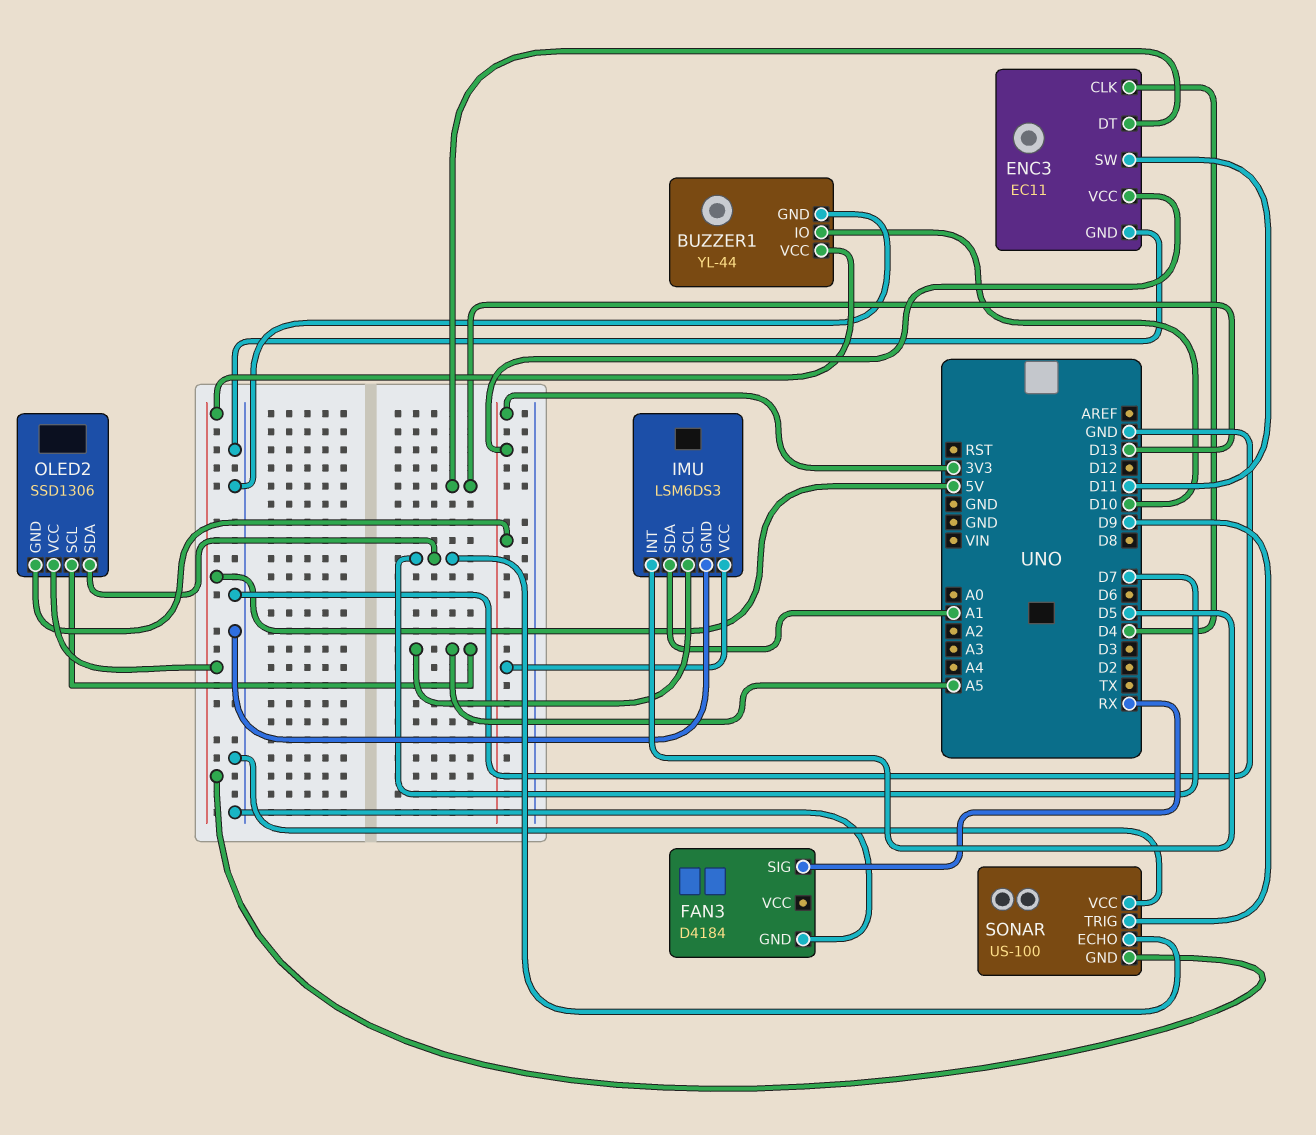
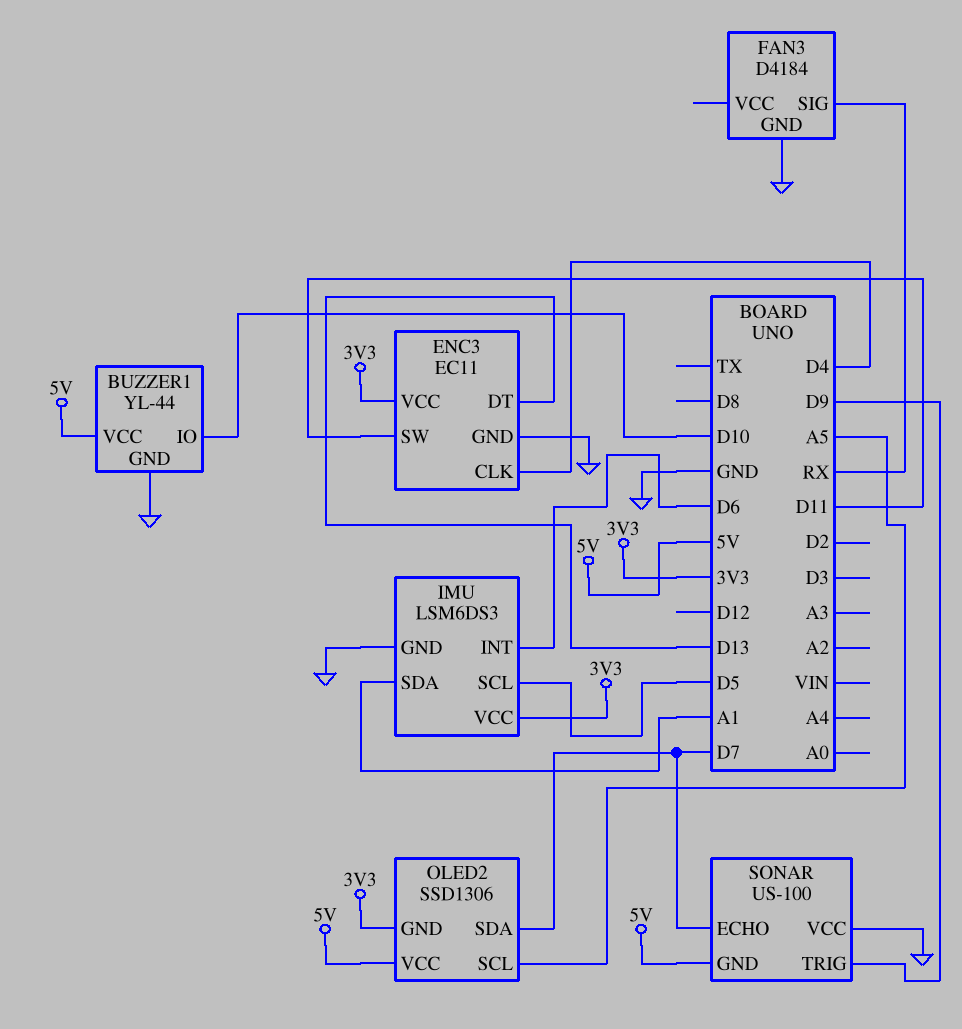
IMU pin INT: D5 -> D6
IMU pin SCL: A5 -> D5

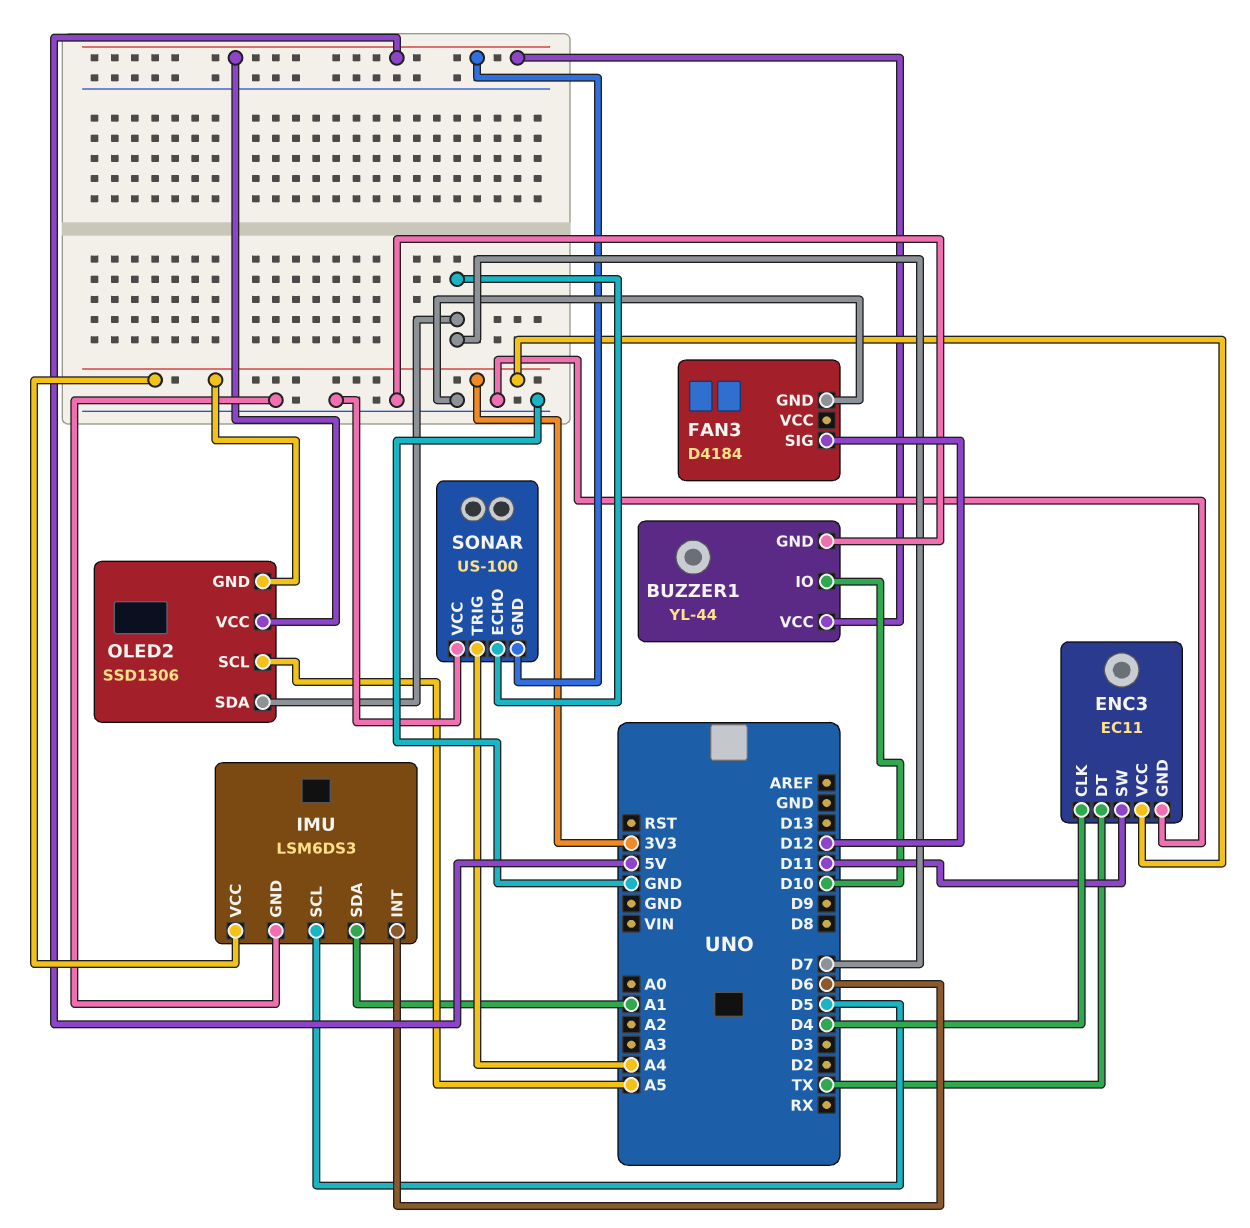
ENC3 pin DT: D13 -> TX
FAN3 pin SIG: RX -> D12
SONAR pin TRIG: D9 -> A4

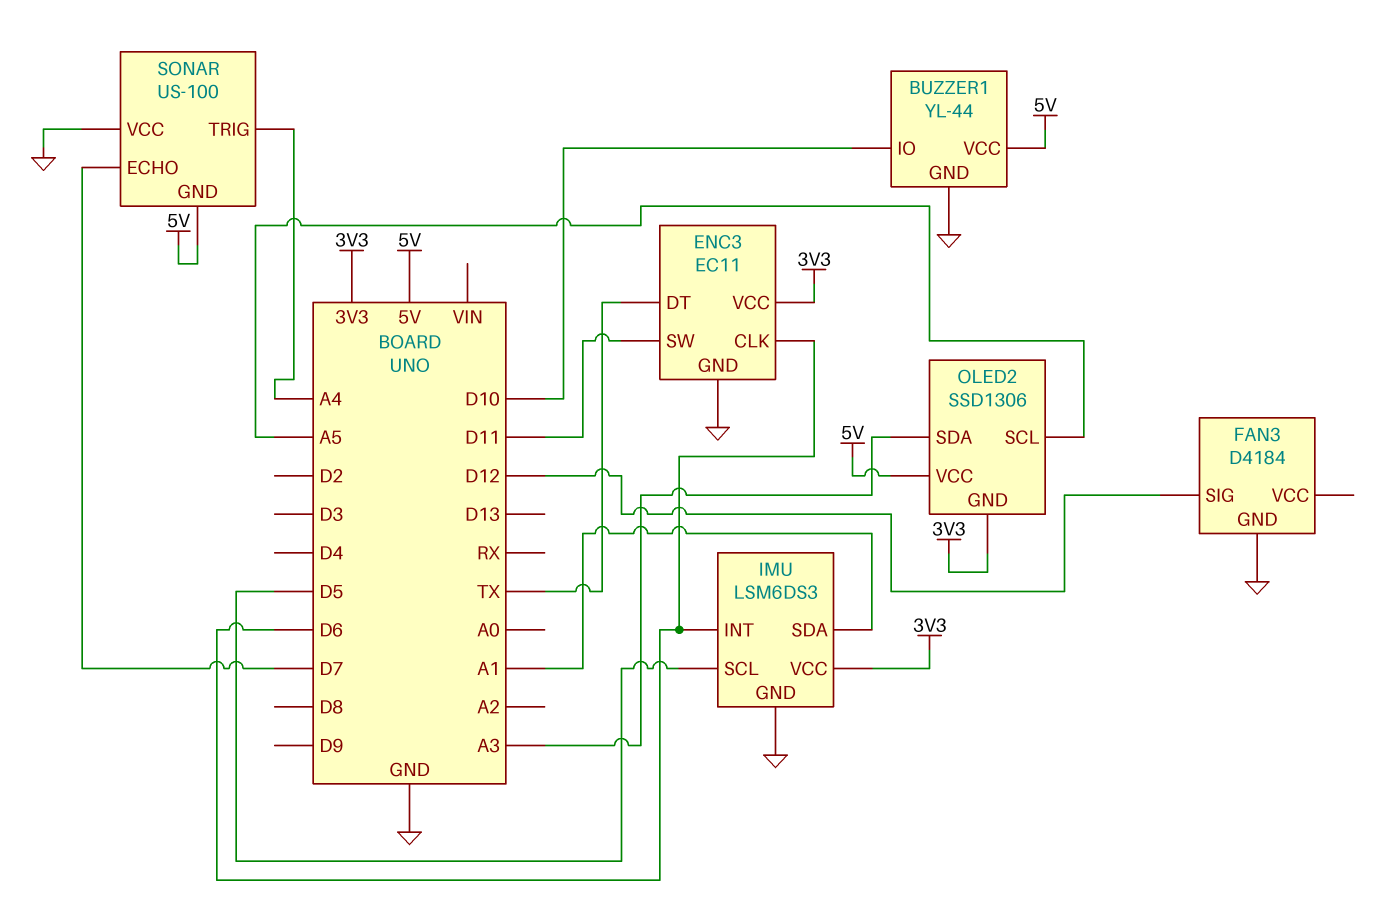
ENC3 pin CLK: D4 -> D6
OLED2 pin SDA: D7 -> A3

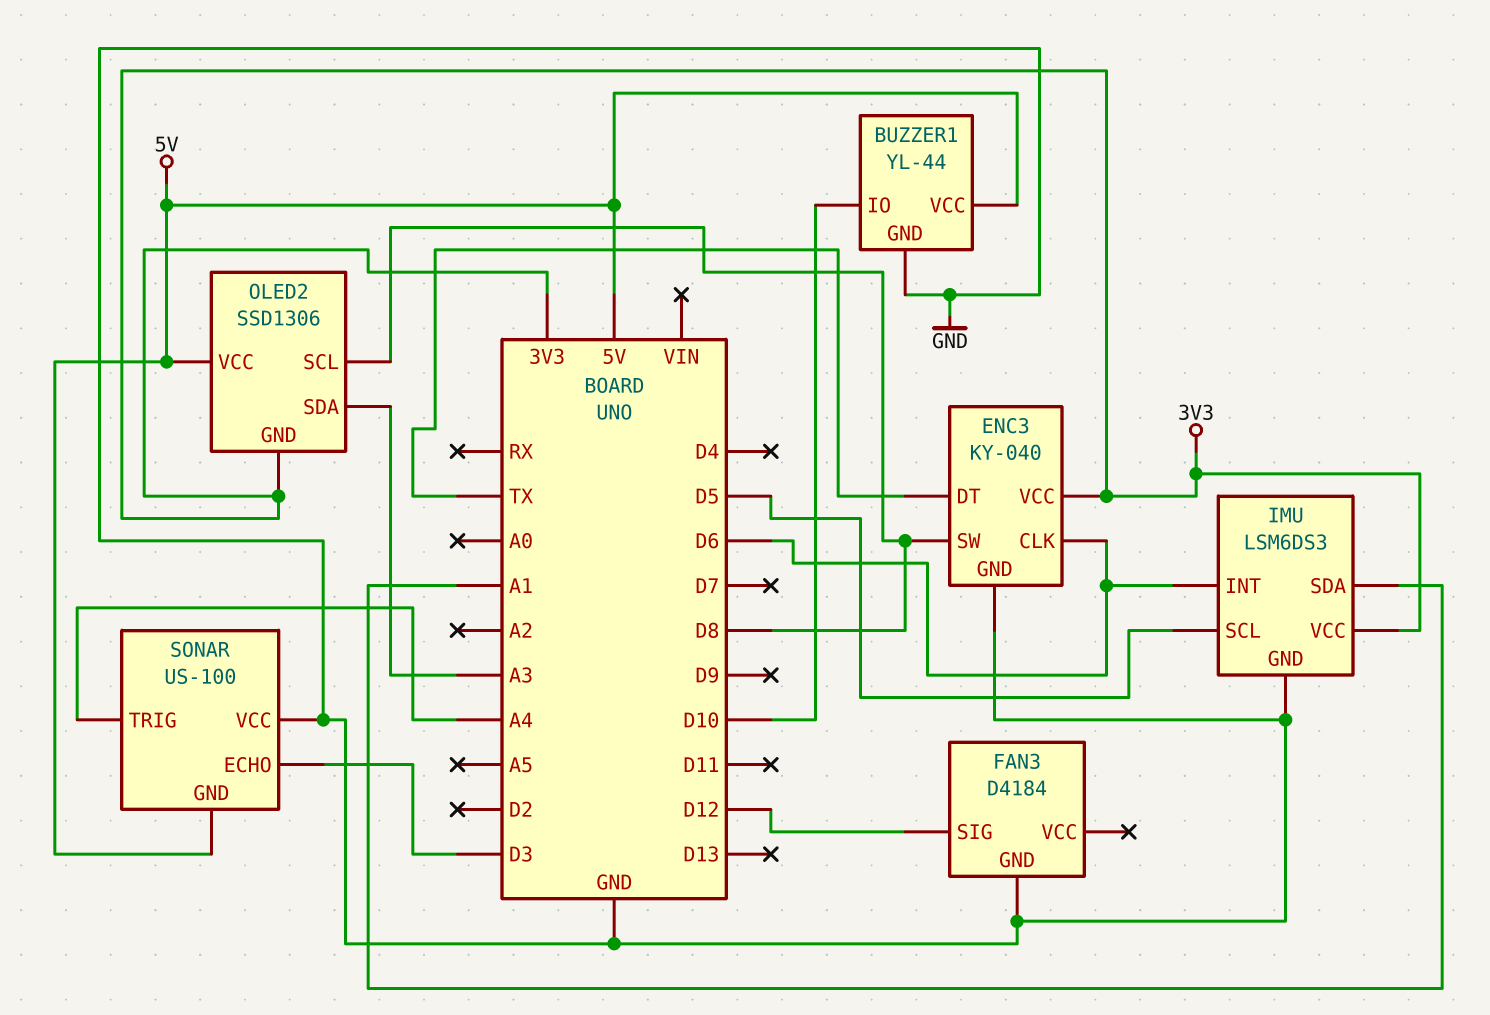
ENC3: EC11 -> KY-040
ENC3 pin SW: D11 -> D8
OLED2 pin SCL: A5 -> D8
SONAR pin ECHO: D7 -> D3

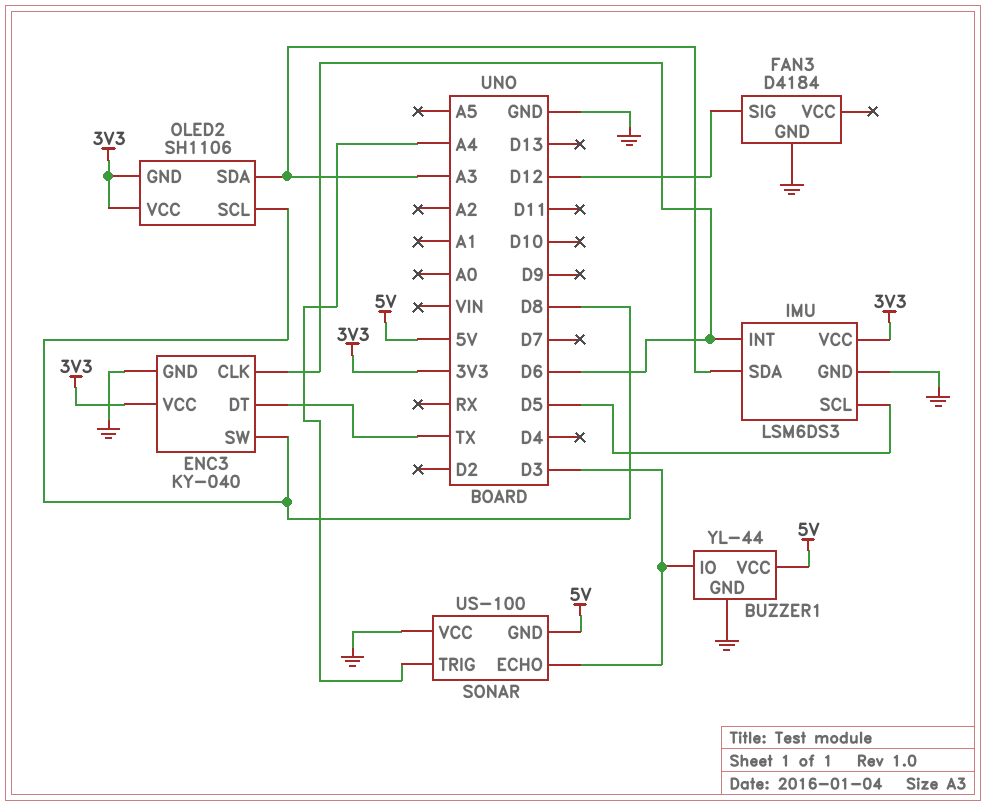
BUZZER1 pin IO: D10 -> D3
IMU pin SDA: A1 -> A3
OLED2: SSD1306 -> SH1106
OLED2 pin VCC: 5V -> 3V3

